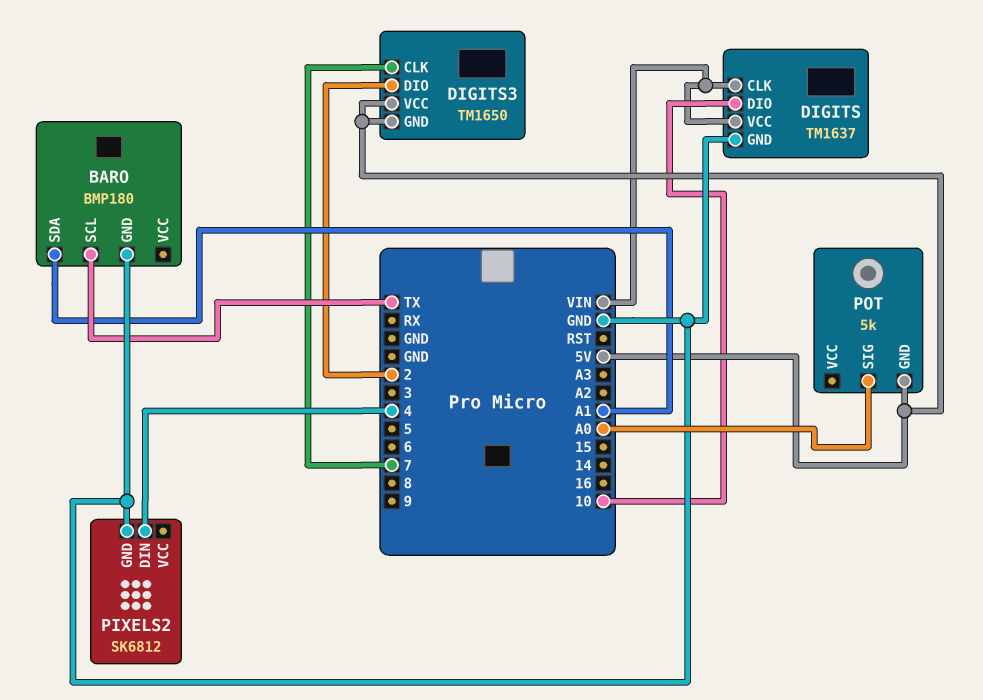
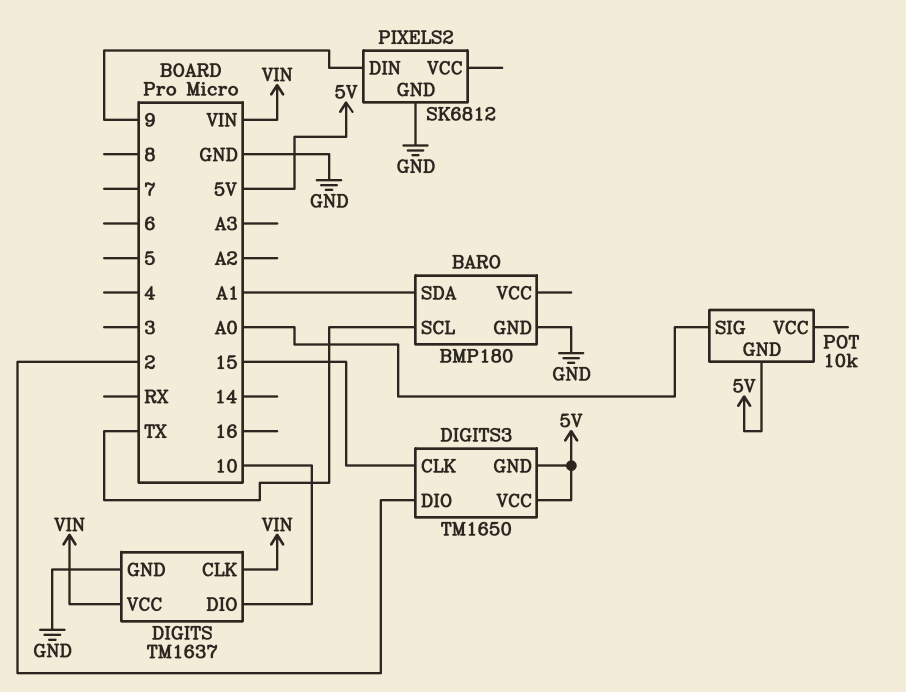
DIGITS3 pin CLK: 7 -> 15
PIXELS2 pin DIN: 4 -> 9
POT: 5k -> 10k

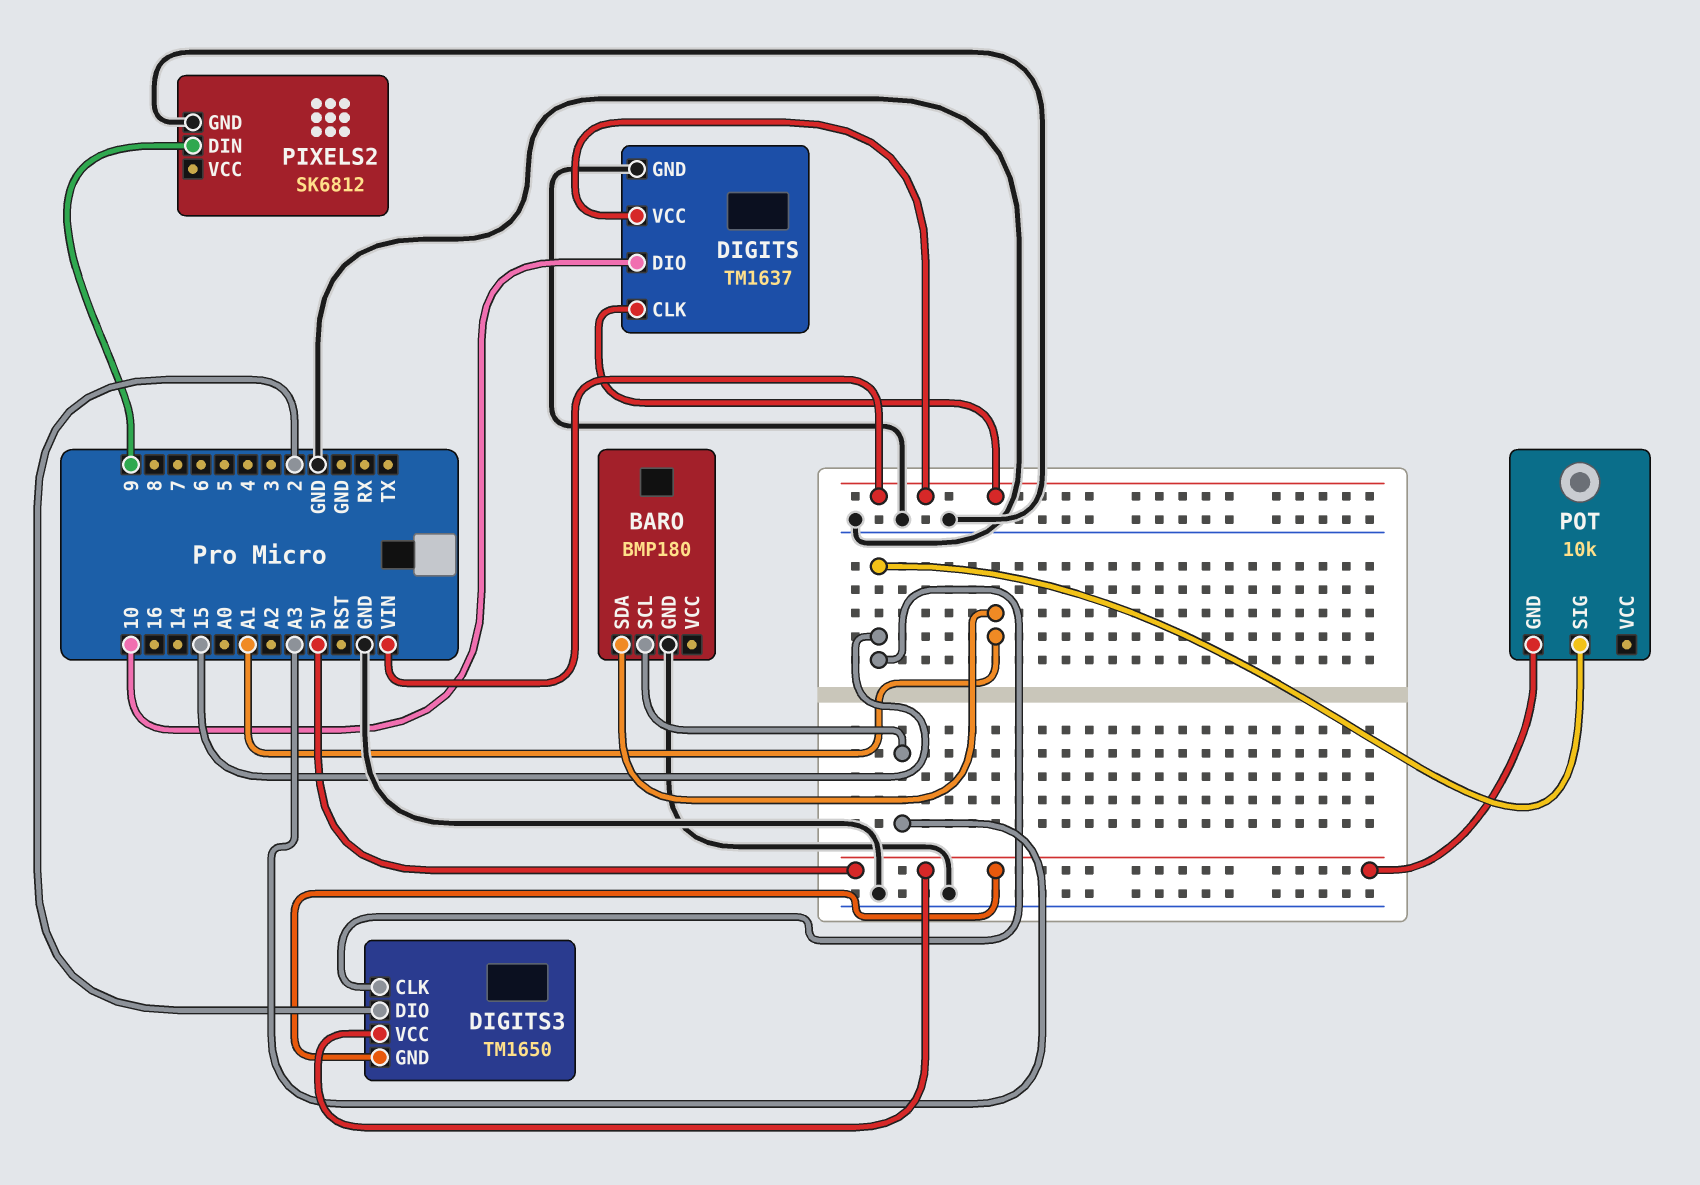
BARO pin SCL: TX -> A3
POT pin SIG: A0 -> 15

